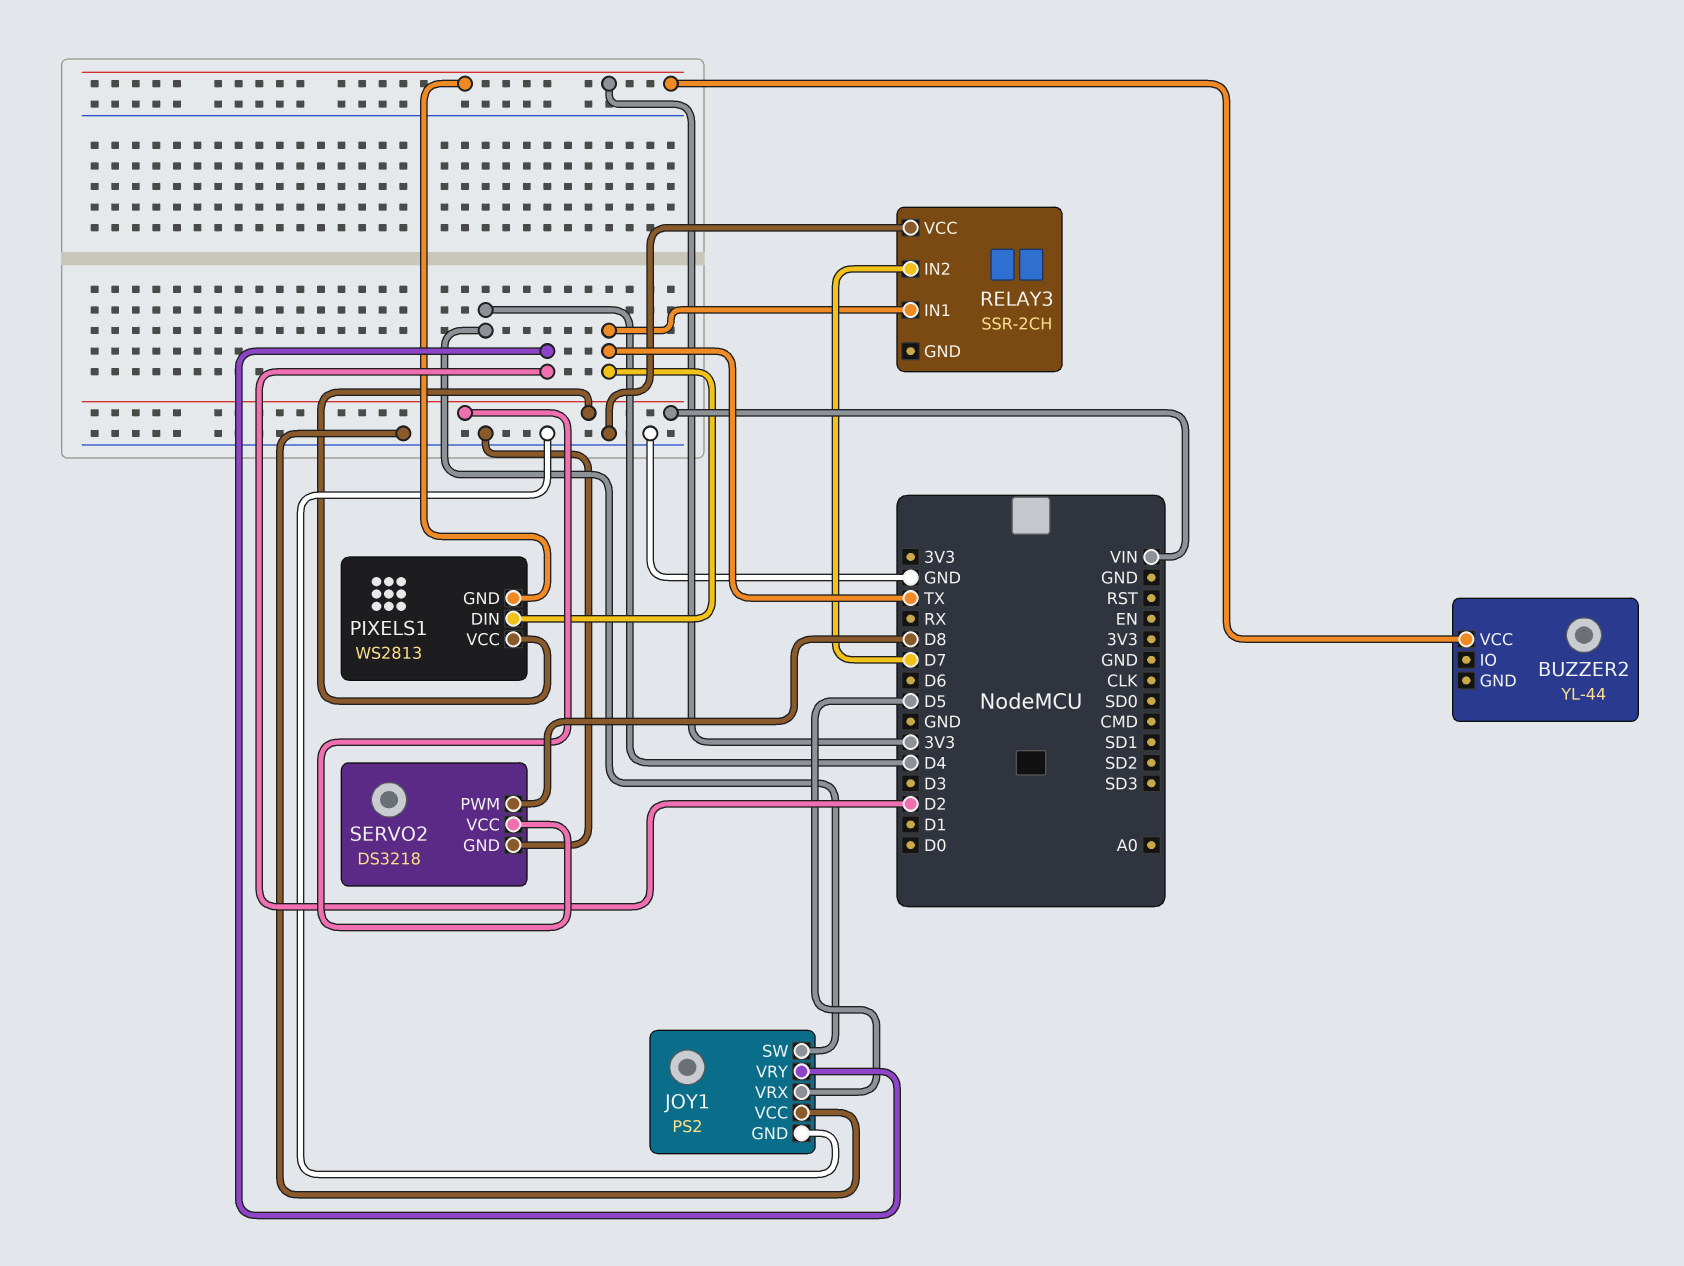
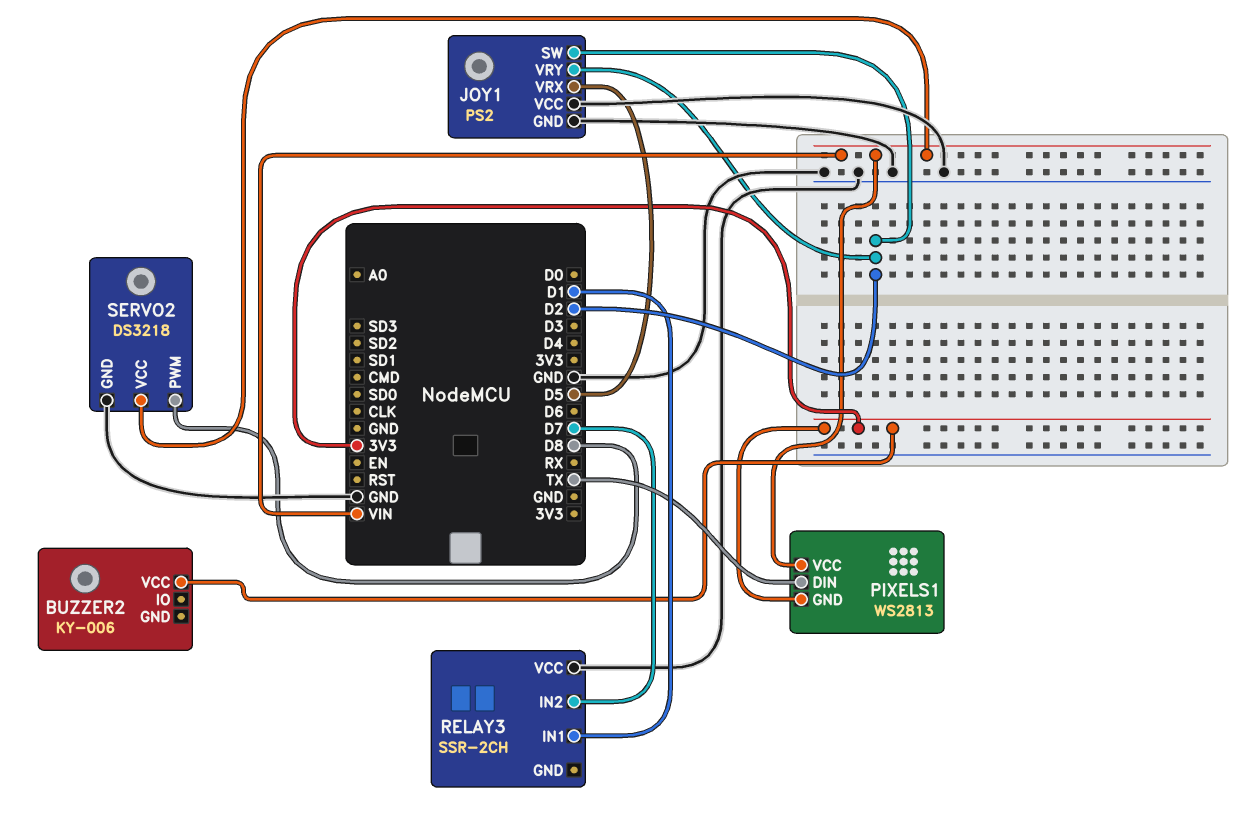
BUZZER2: YL-44 -> KY-006
JOY1 pin SW: D4 -> D2
RELAY3 pin IN1: TX -> D1

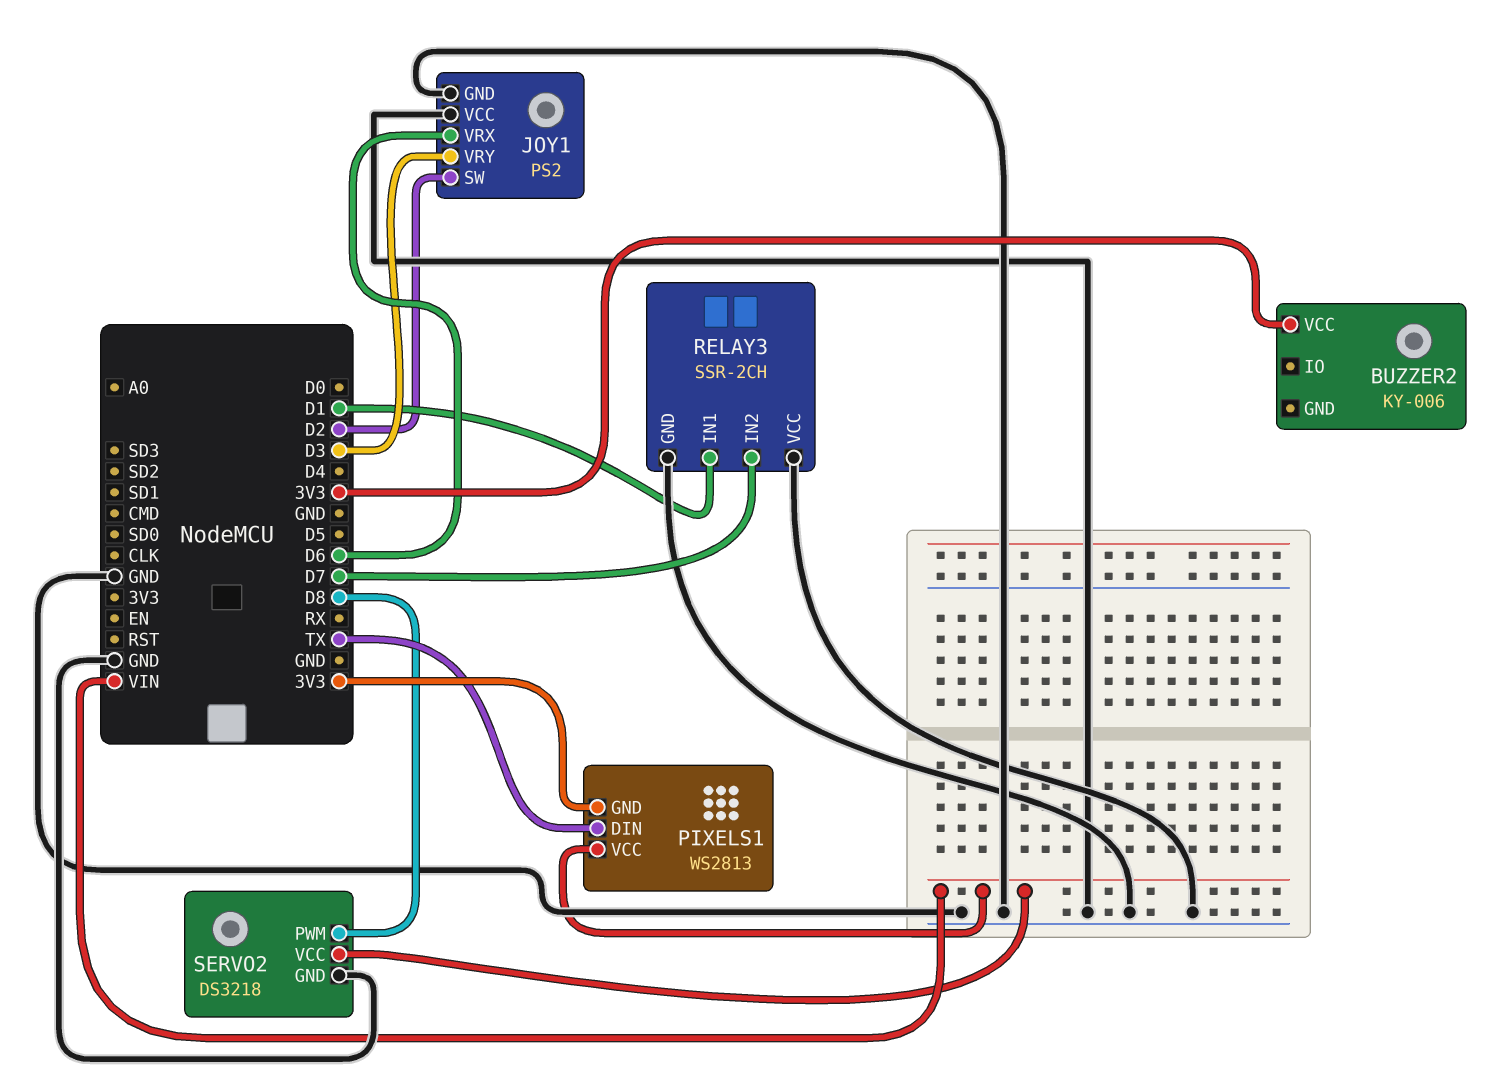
JOY1 pin VRX: D5 -> D6
JOY1 pin VRY: D2 -> D3
RELAY3 pin GND: none -> GND

